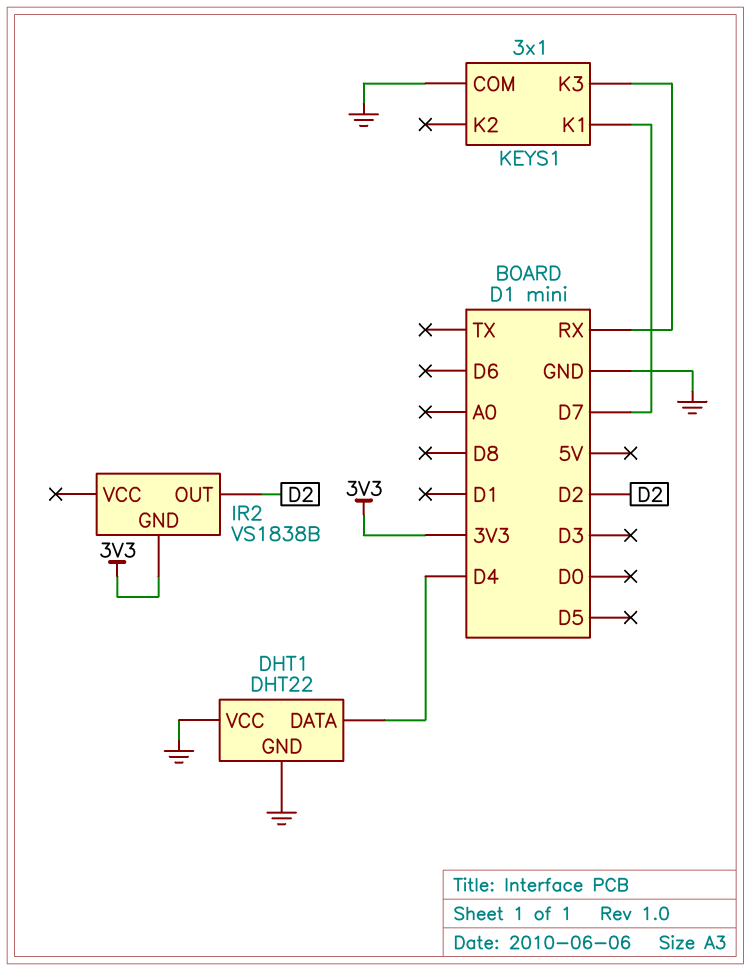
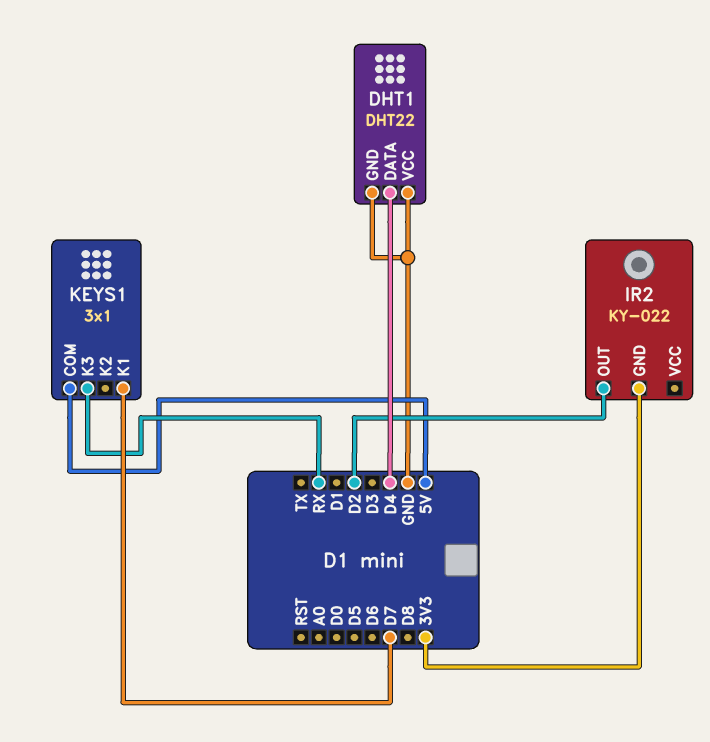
IR2: VS1838B -> KY-022
KEYS1 pin COM: GND -> 5V

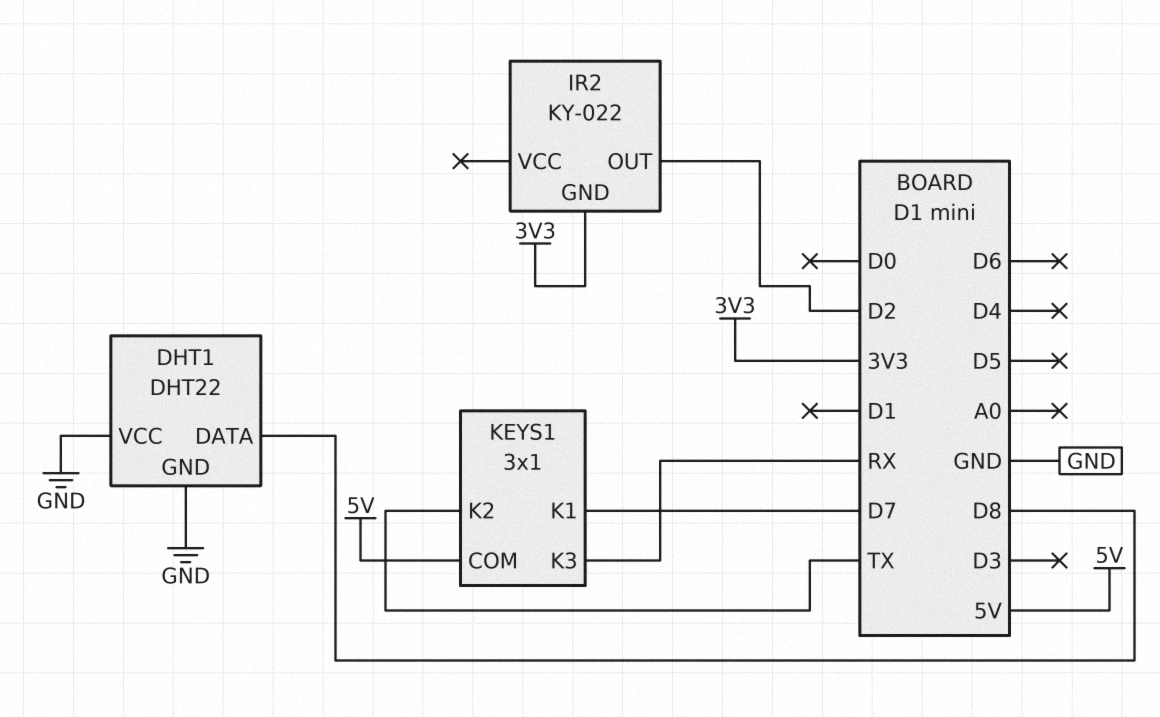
DHT1 pin DATA: D4 -> D8
KEYS1 pin K2: none -> TX

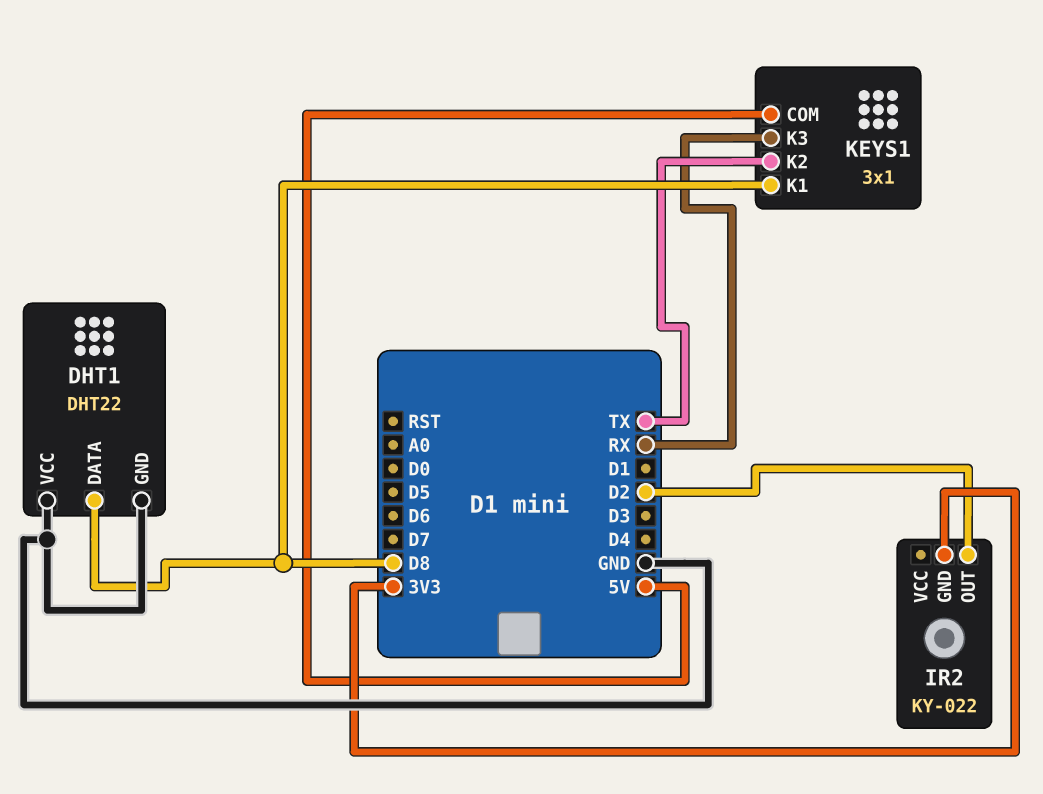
KEYS1 pin K1: D7 -> D8

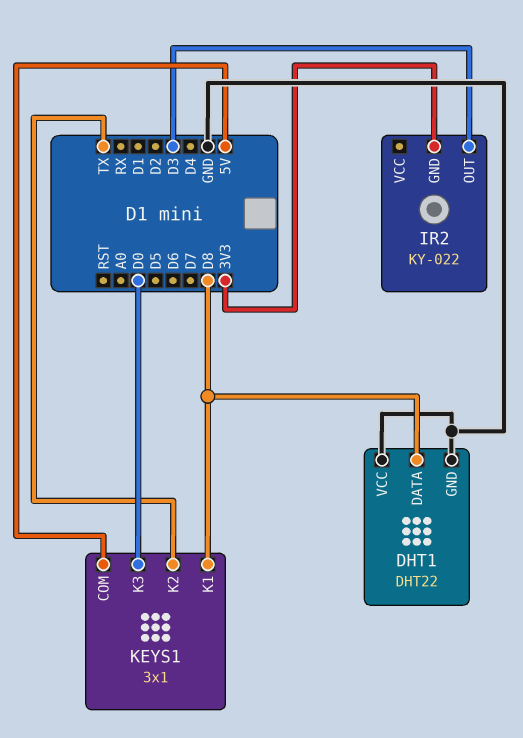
IR2 pin OUT: D2 -> D3
KEYS1 pin K3: RX -> D0

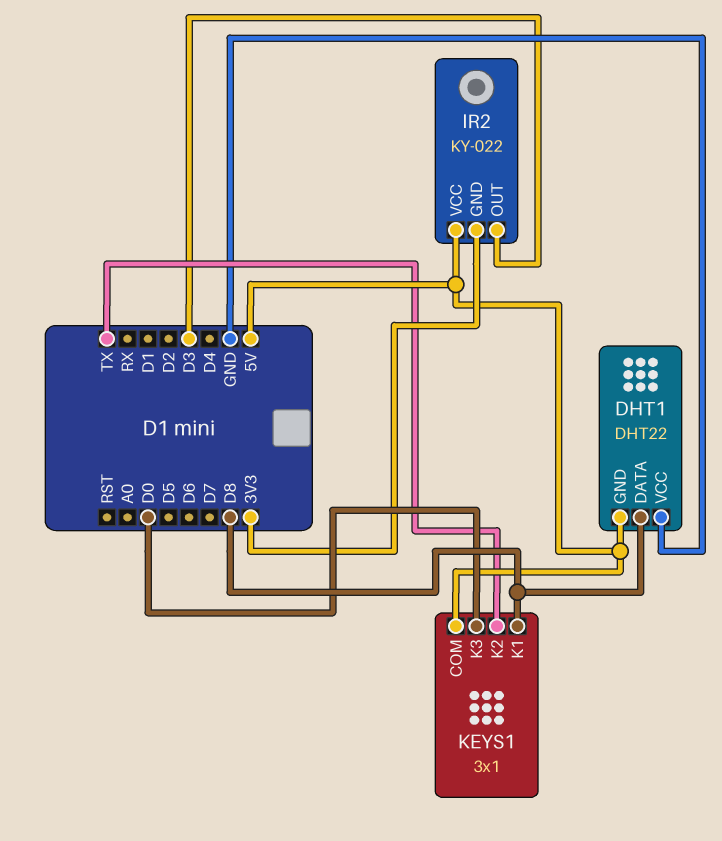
DHT1 pin GND: GND -> 5V
IR2 pin VCC: none -> 5V

